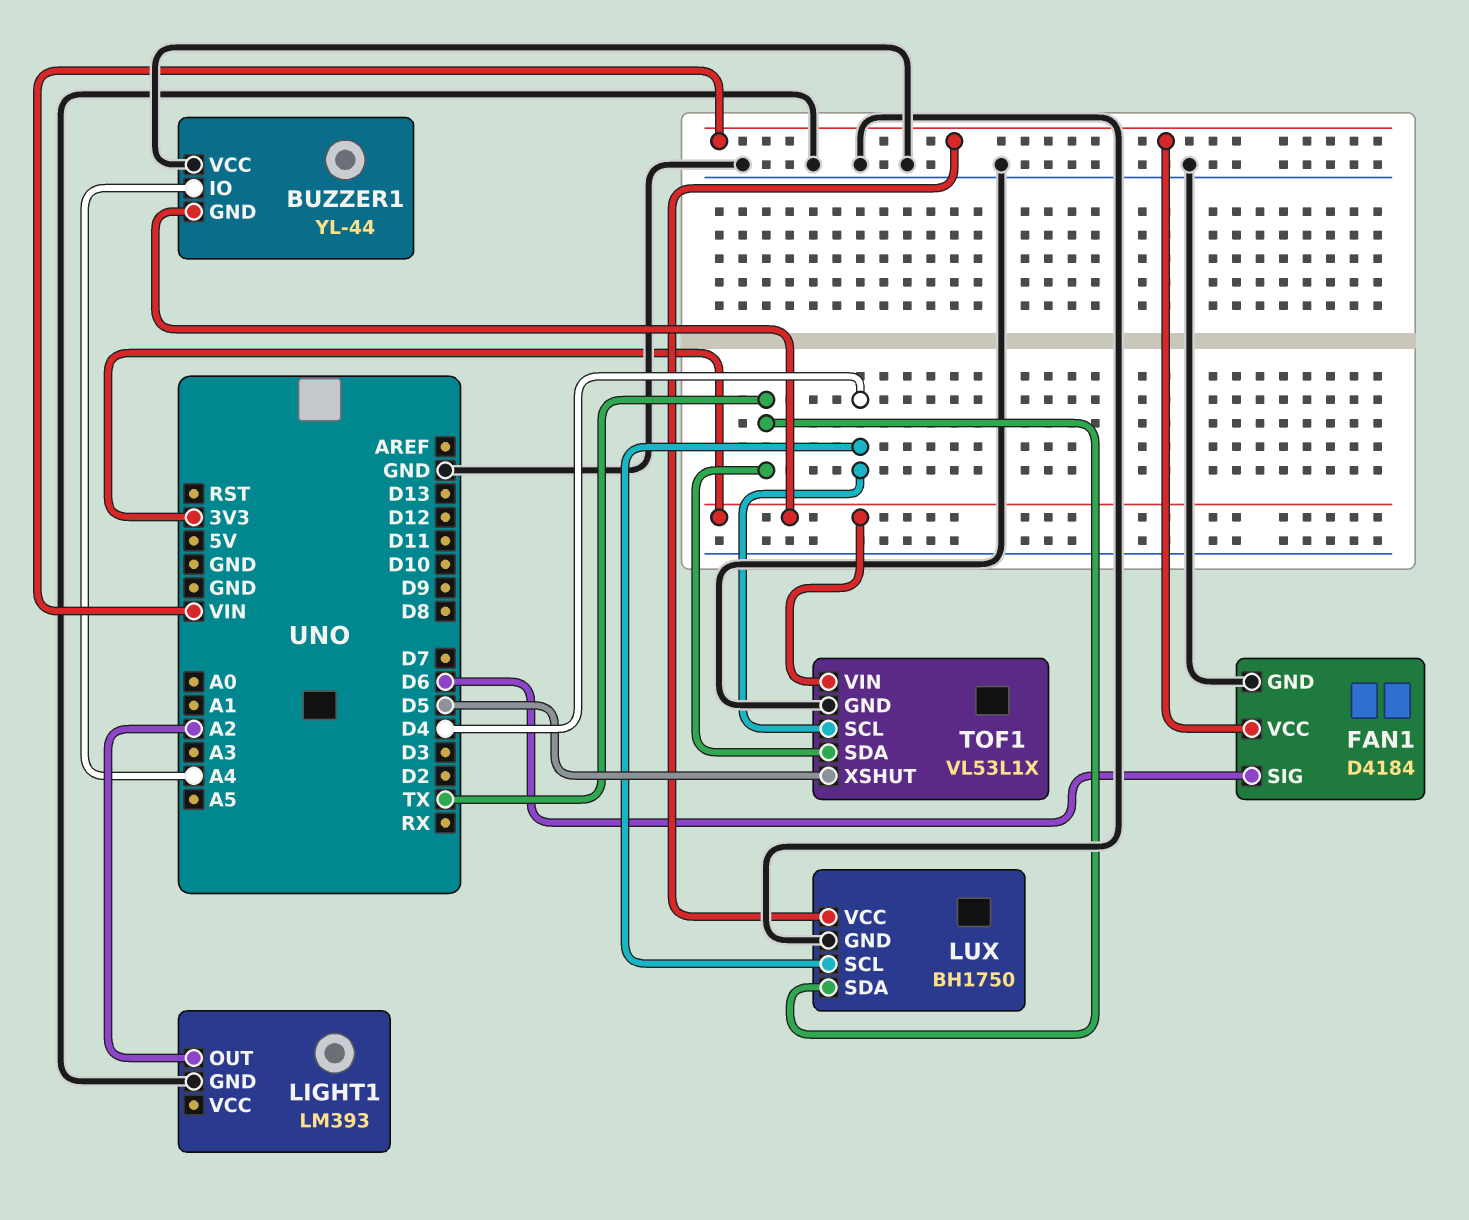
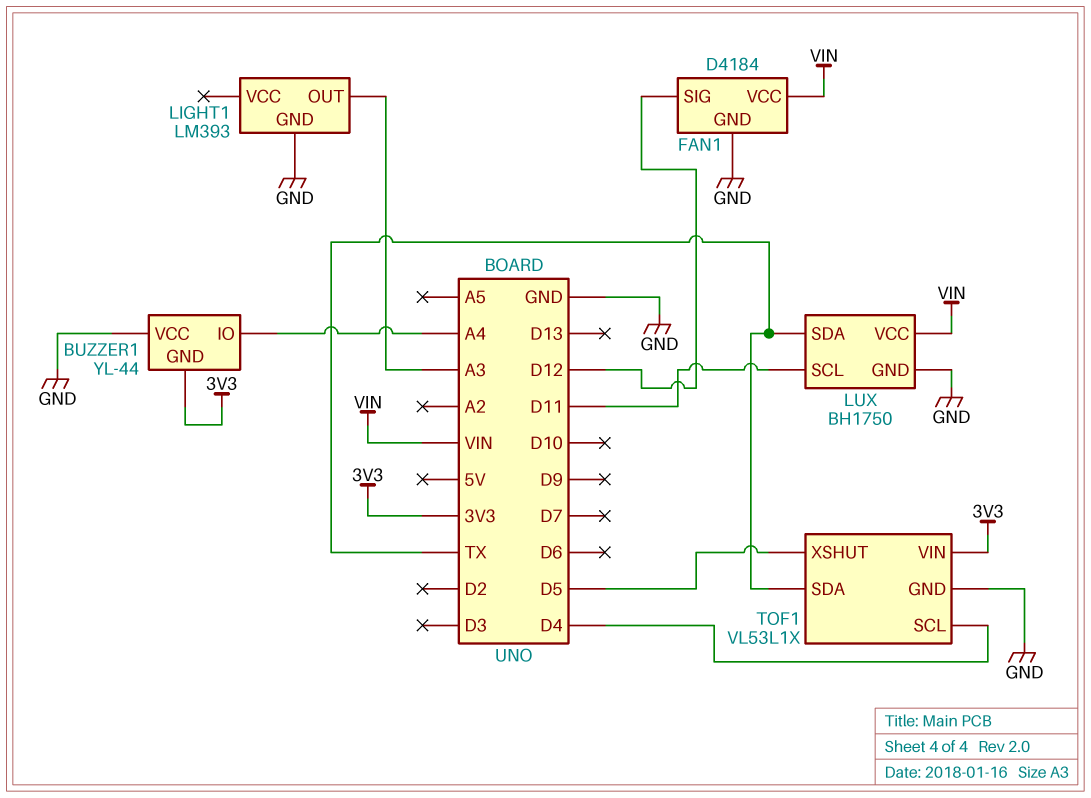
FAN1 pin SIG: D6 -> D12
LIGHT1 pin OUT: A2 -> A3
LUX pin SCL: D4 -> D11

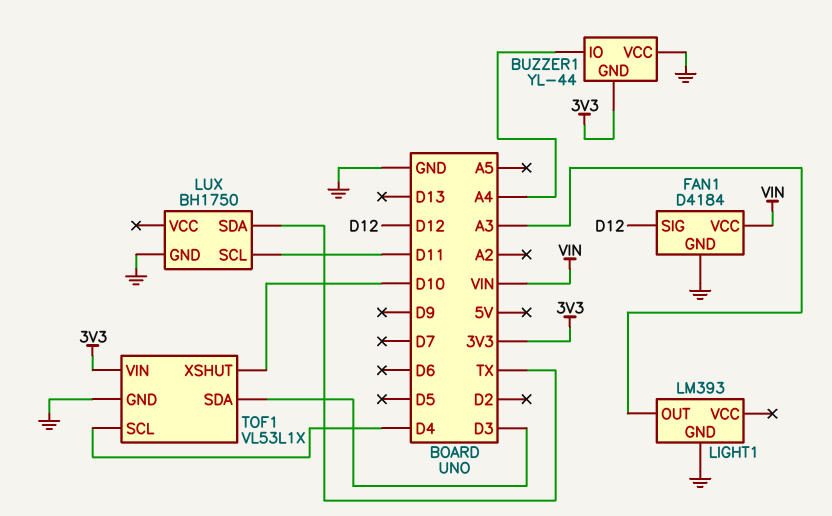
LUX pin VCC: VIN -> none
TOF1 pin SDA: TX -> D3
TOF1 pin XSHUT: D5 -> D10

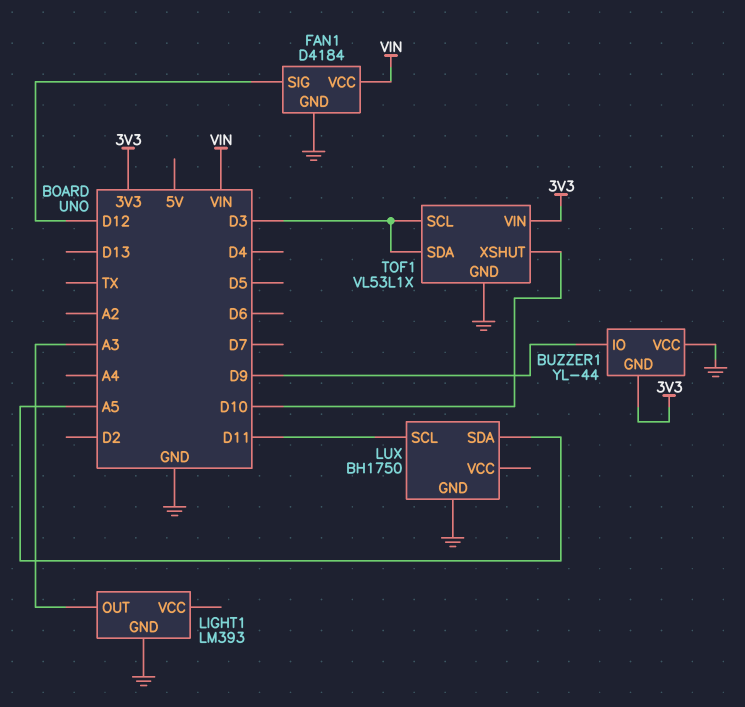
BUZZER1 pin IO: A4 -> D9
LUX pin SDA: TX -> A5
TOF1 pin SCL: D4 -> D3

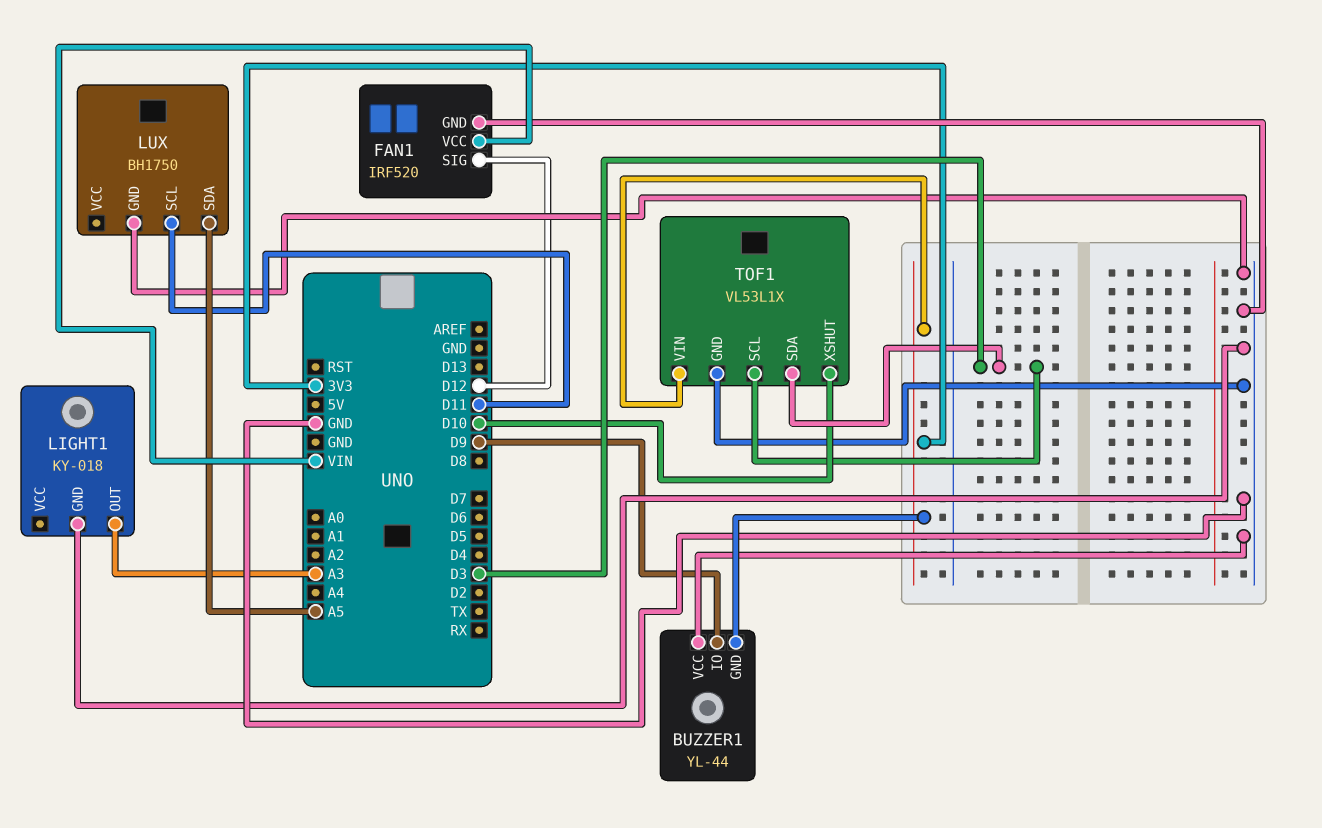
FAN1: D4184 -> IRF520
LIGHT1: LM393 -> KY-018

